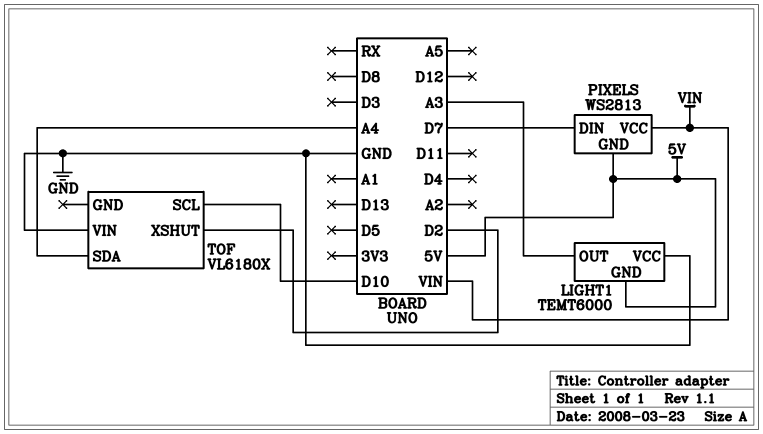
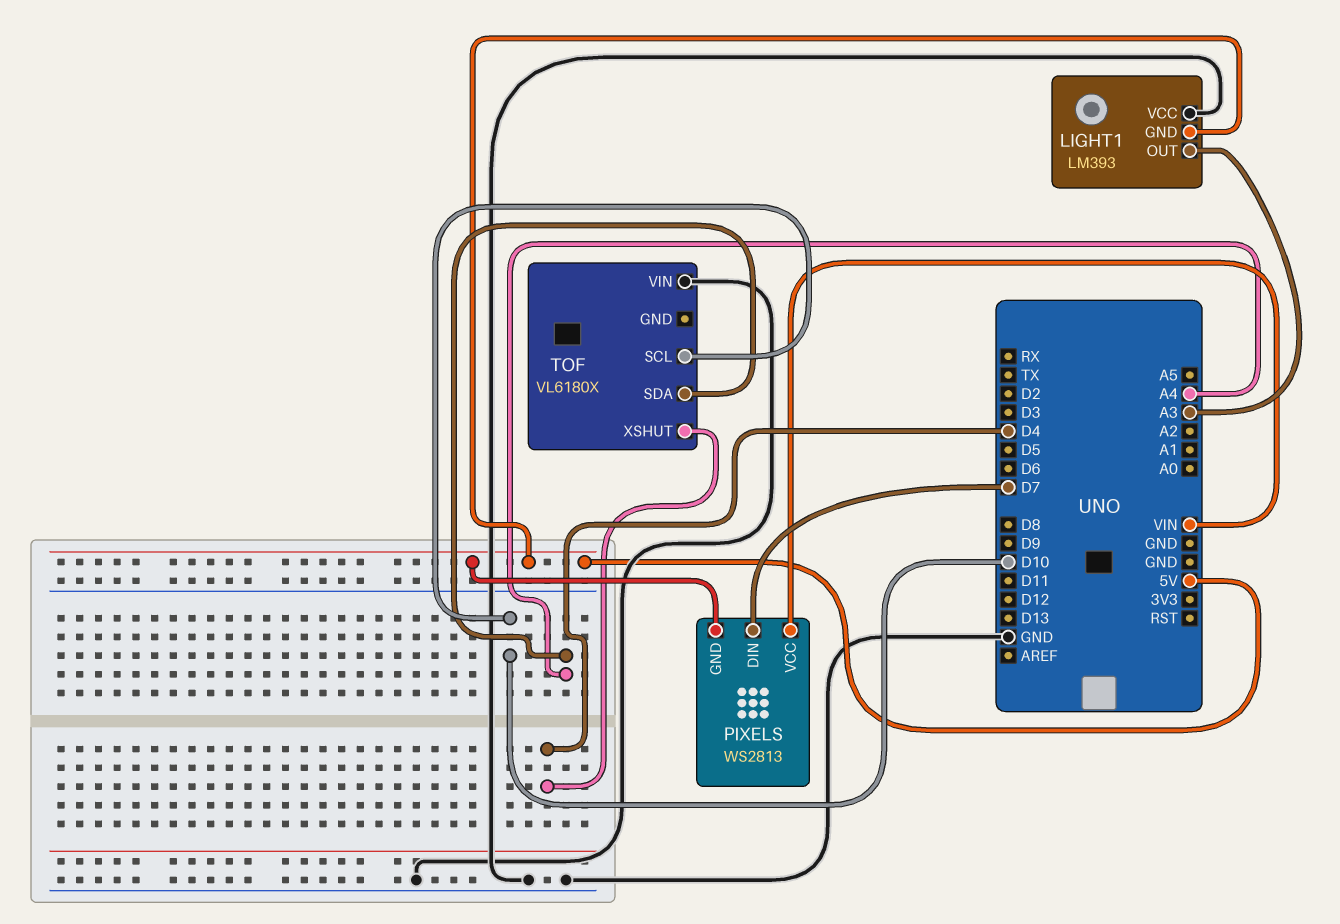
LIGHT1: TEMT6000 -> LM393
TOF pin XSHUT: D2 -> D4

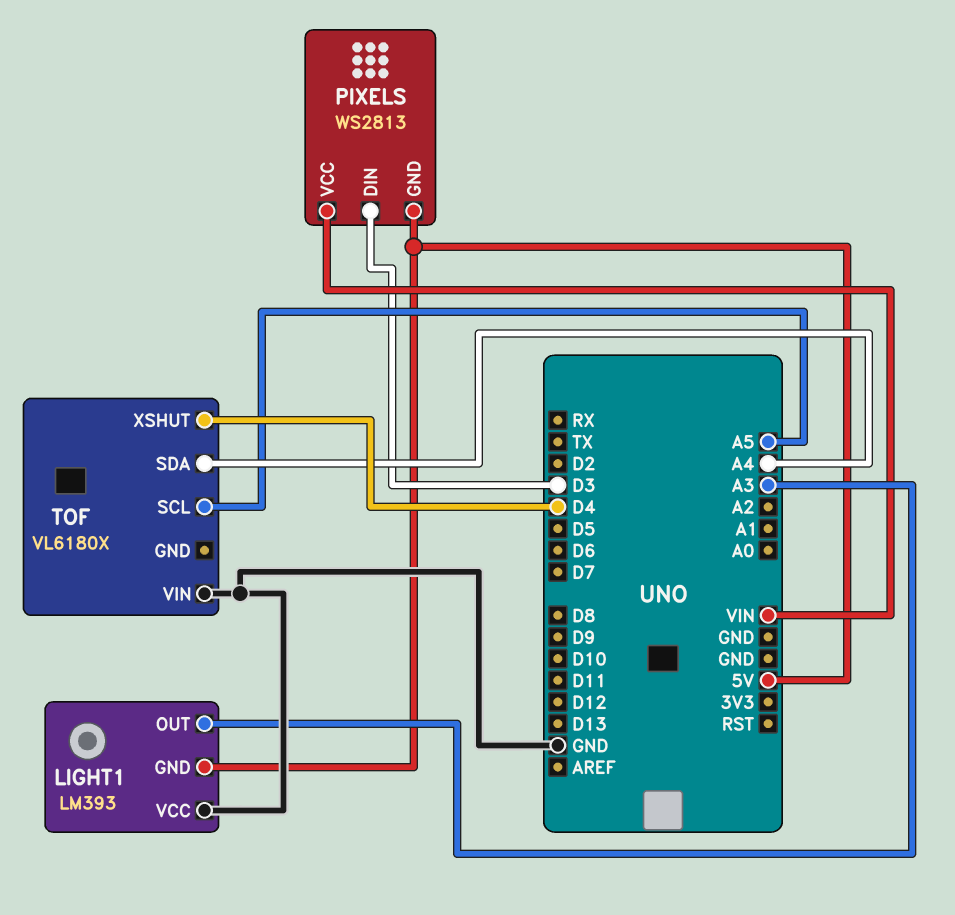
PIXELS pin DIN: D7 -> D3
TOF pin SCL: D10 -> A5

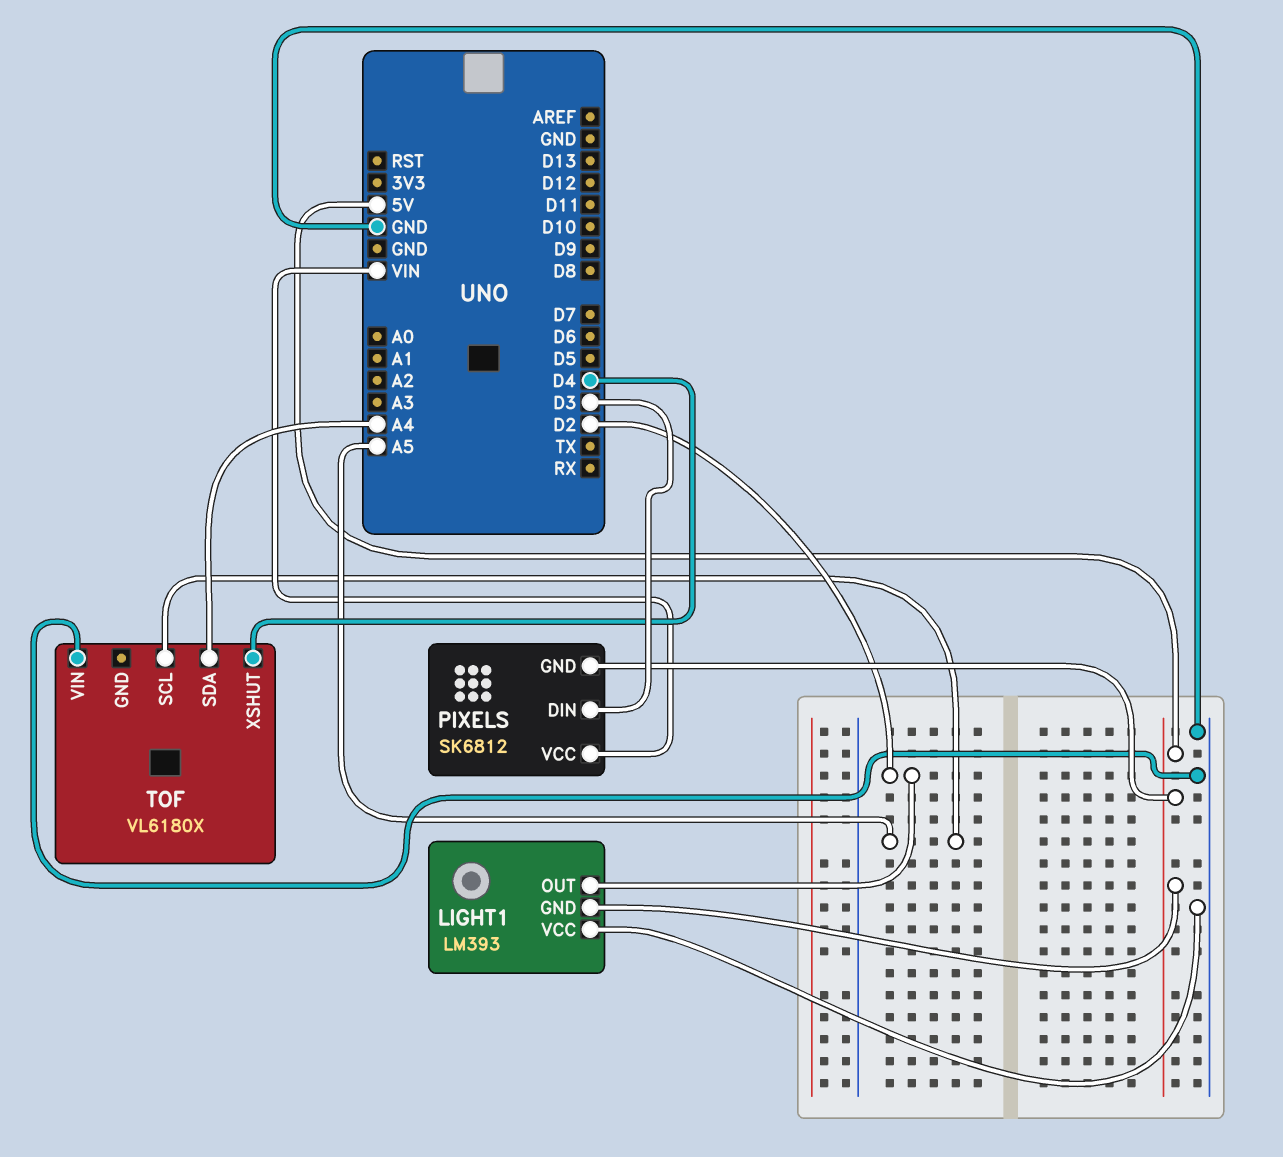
LIGHT1 pin OUT: A3 -> D2
PIXELS: WS2813 -> SK6812

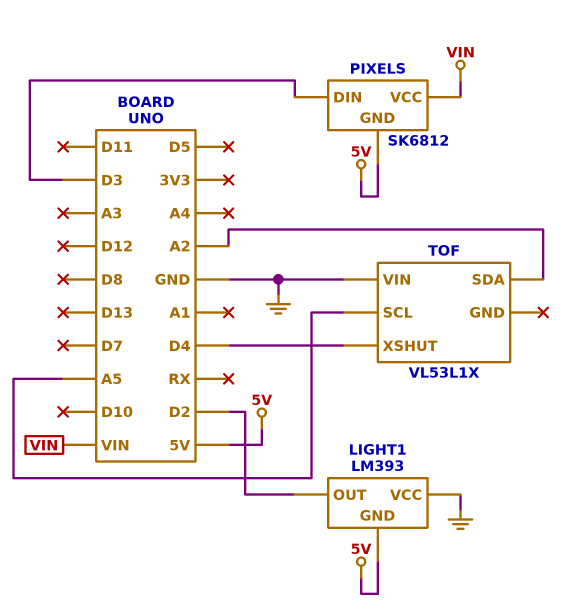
TOF: VL6180X -> VL53L1X
TOF pin SDA: A4 -> A2

